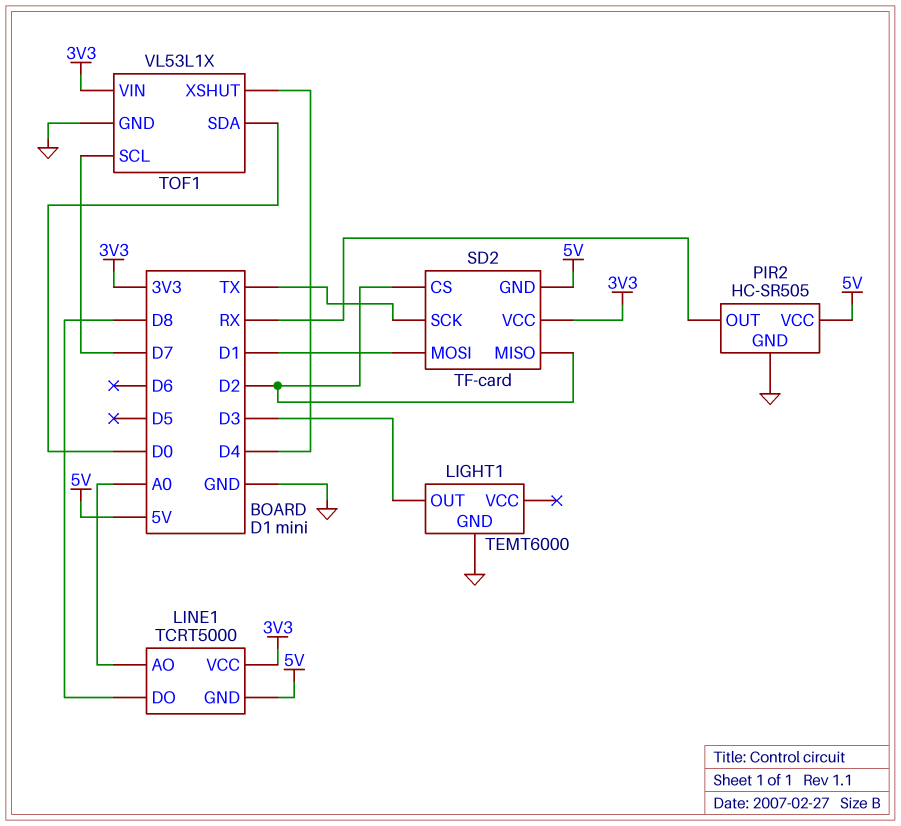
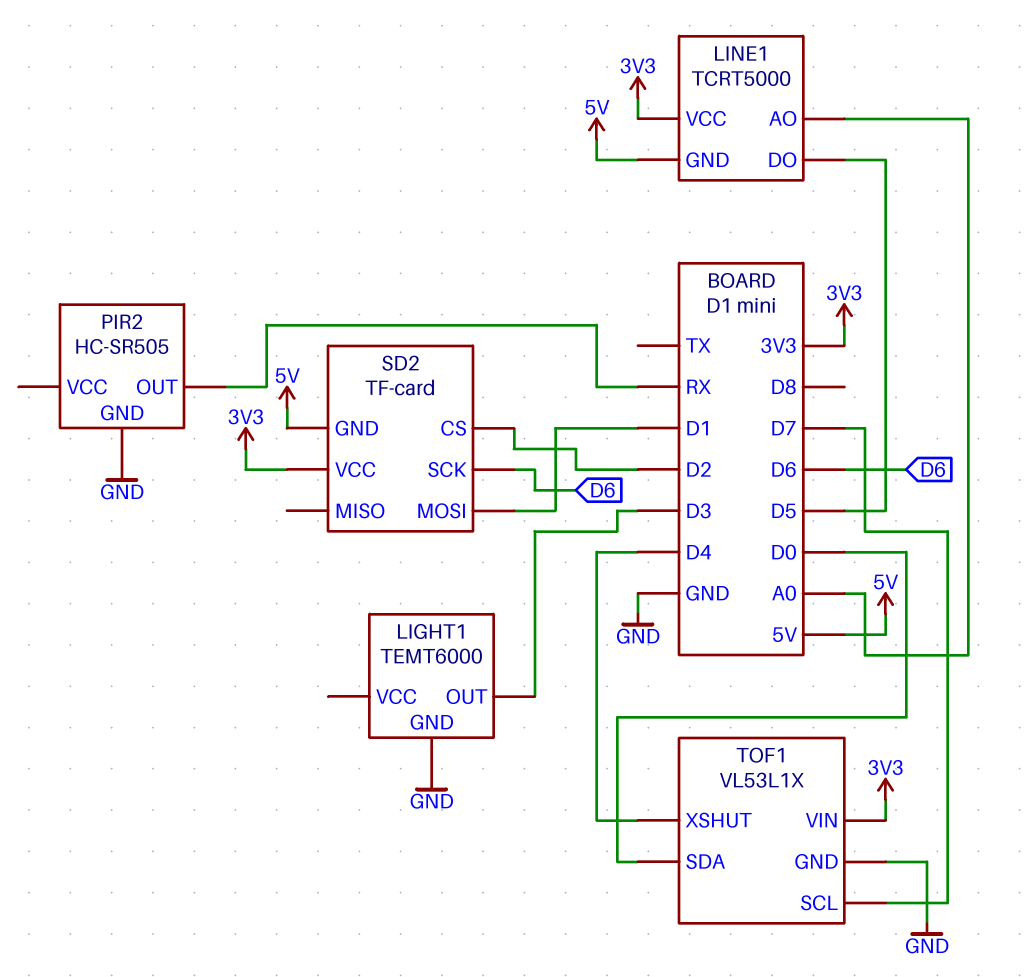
LINE1 pin DO: D8 -> D5
PIR2 pin VCC: 5V -> none
SD2 pin MISO: D2 -> none
SD2 pin SCK: TX -> D6

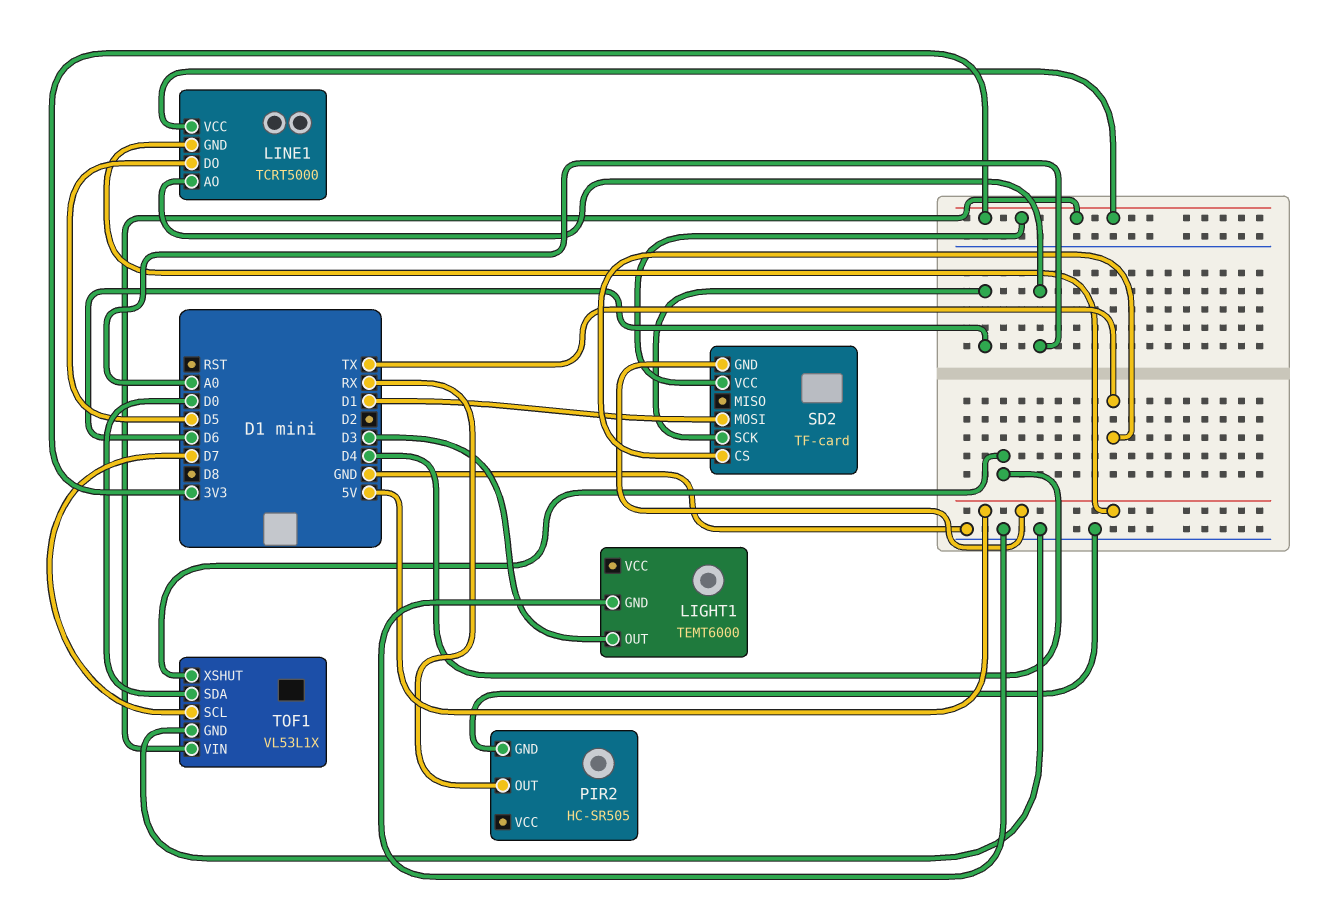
SD2 pin CS: D2 -> TX

